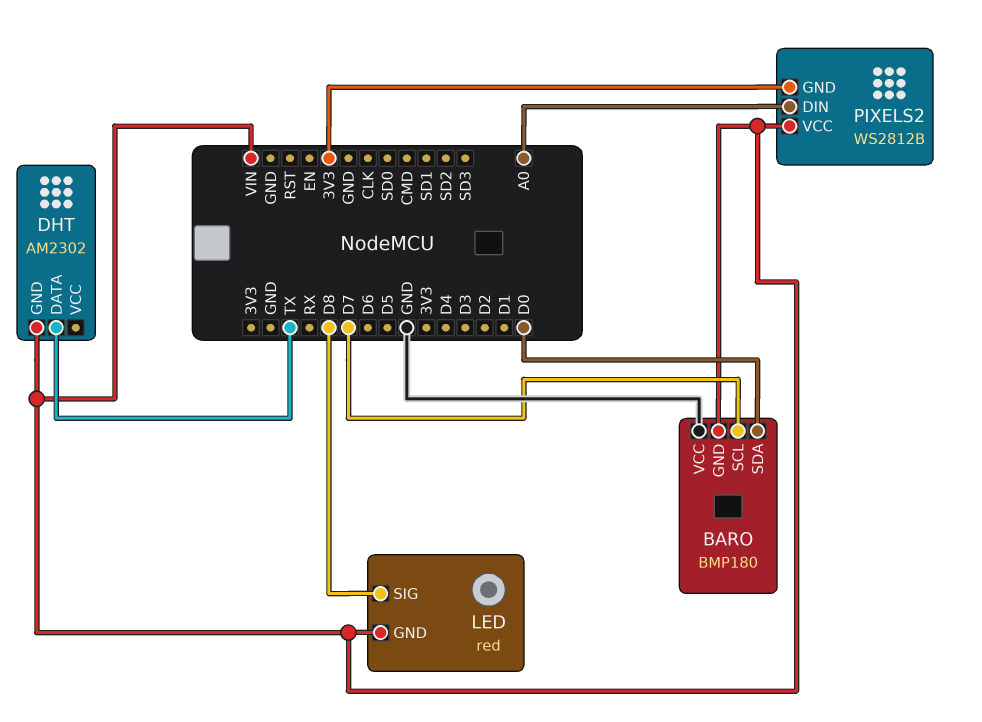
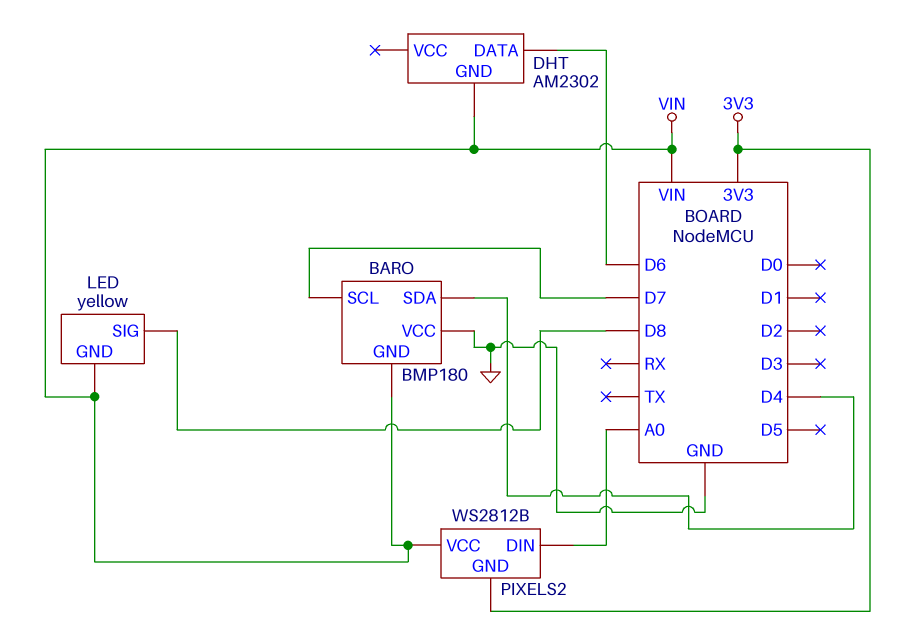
BARO pin SDA: D0 -> D4
DHT pin DATA: TX -> D6
LED: red -> yellow

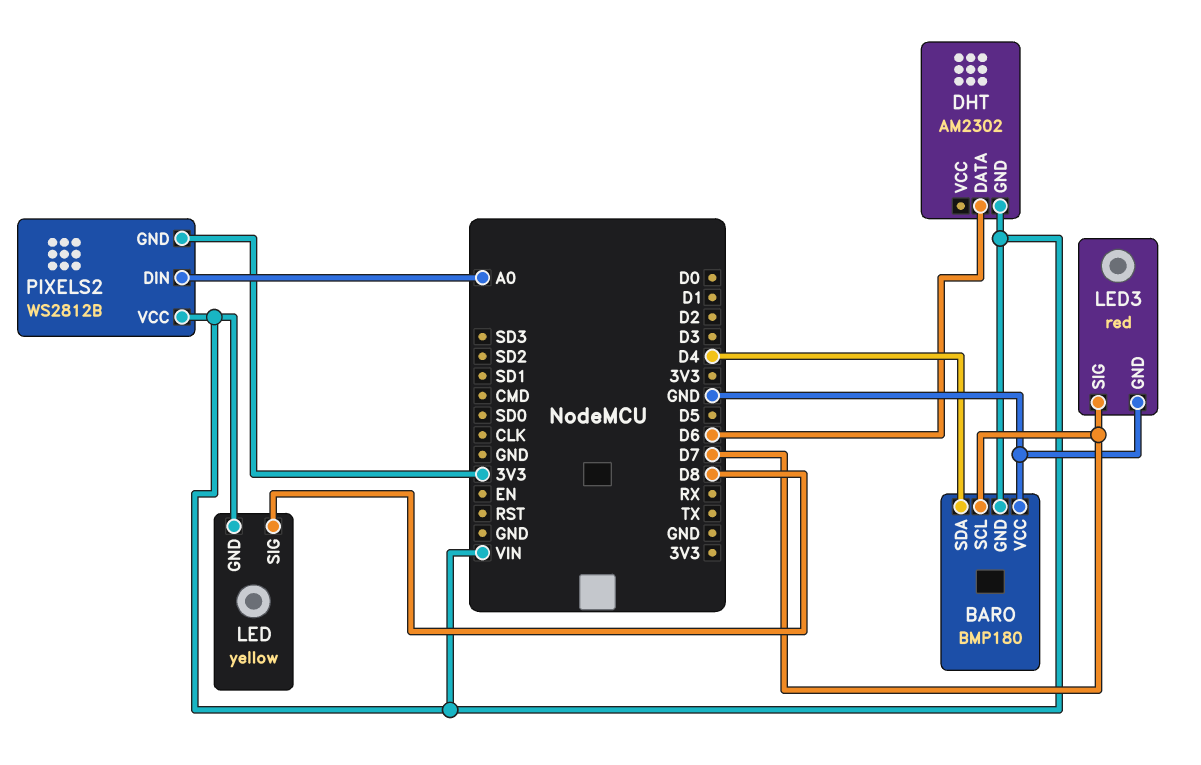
LED3: none -> red
LED3 pin GND: none -> GND
LED3 pin SIG: none -> D7

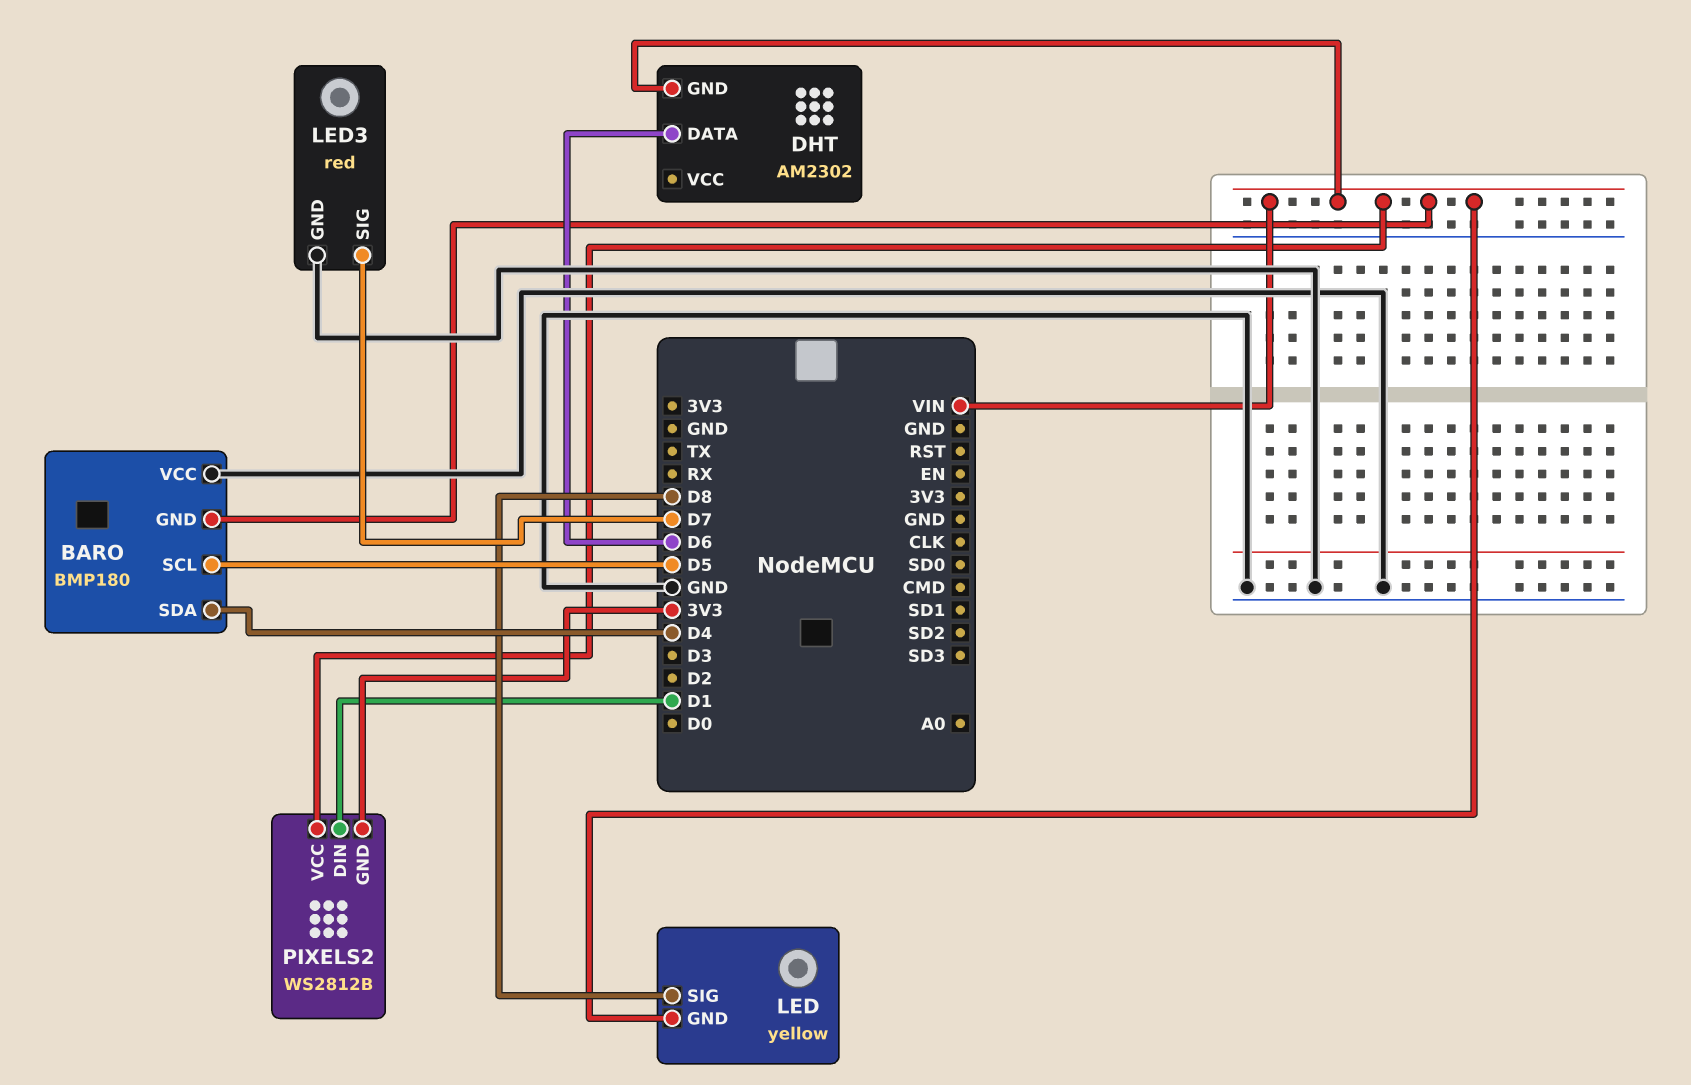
BARO pin SCL: D7 -> D5
PIXELS2 pin DIN: A0 -> D1

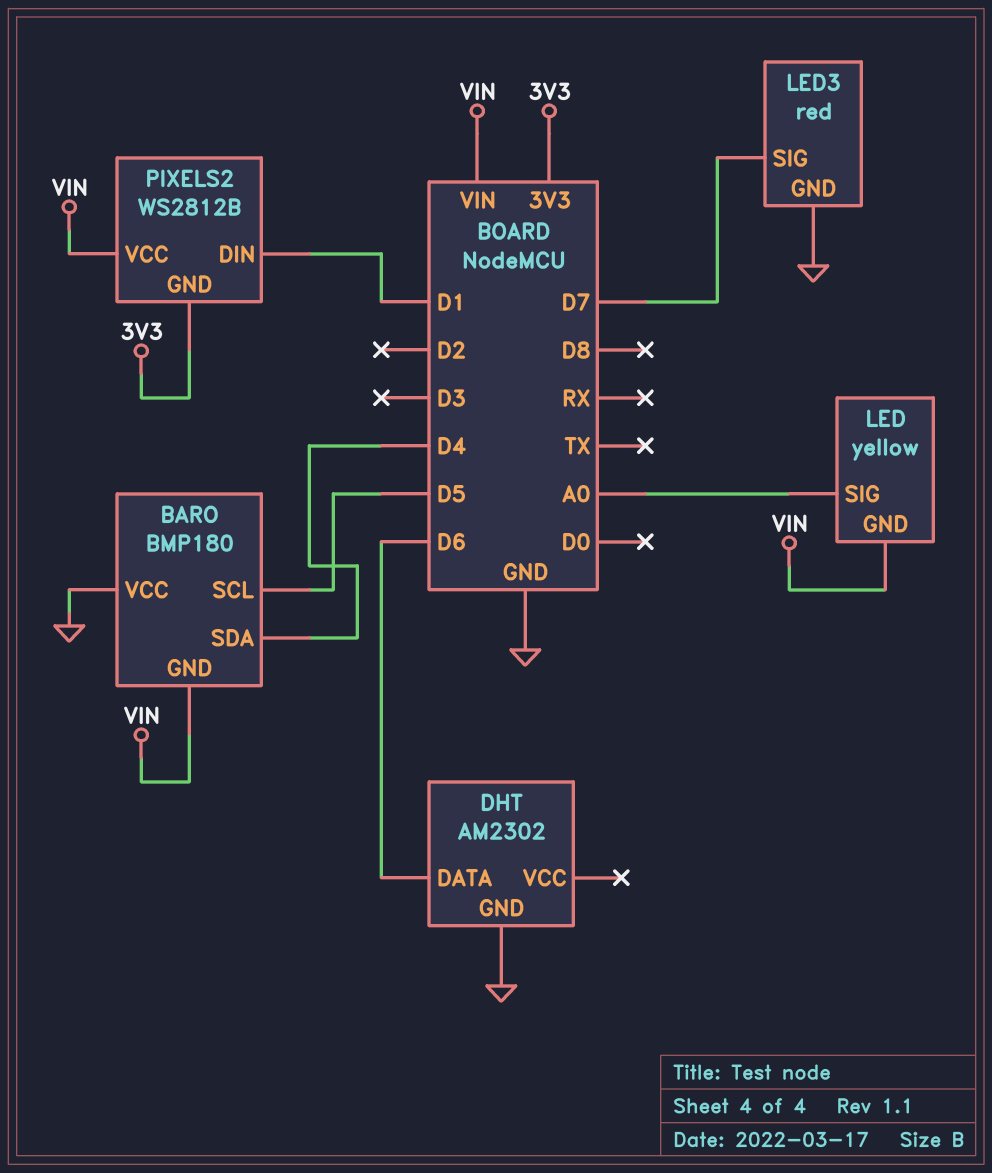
DHT pin GND: VIN -> GND
LED pin SIG: D8 -> A0

